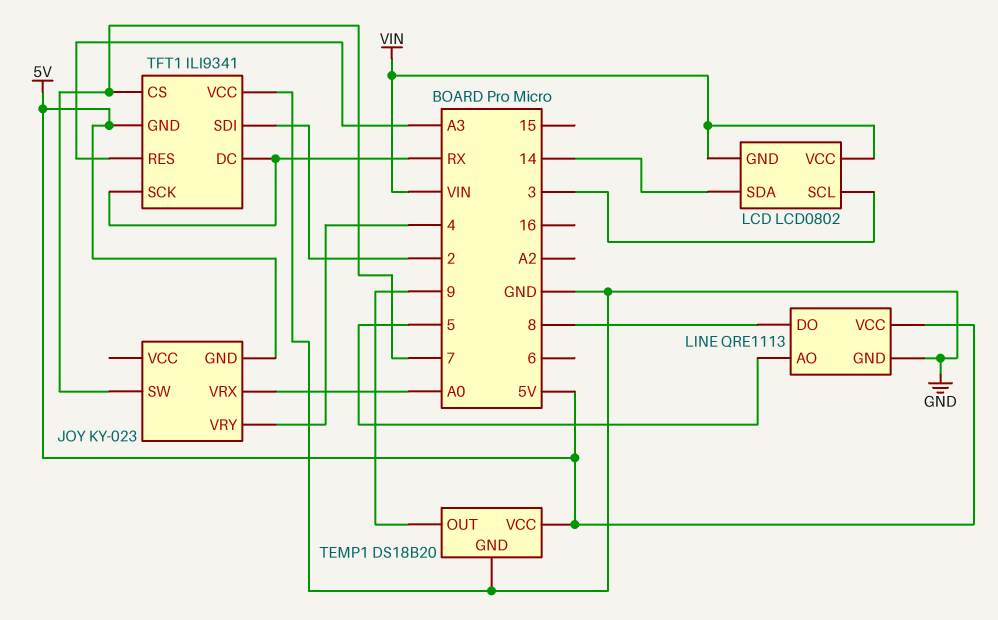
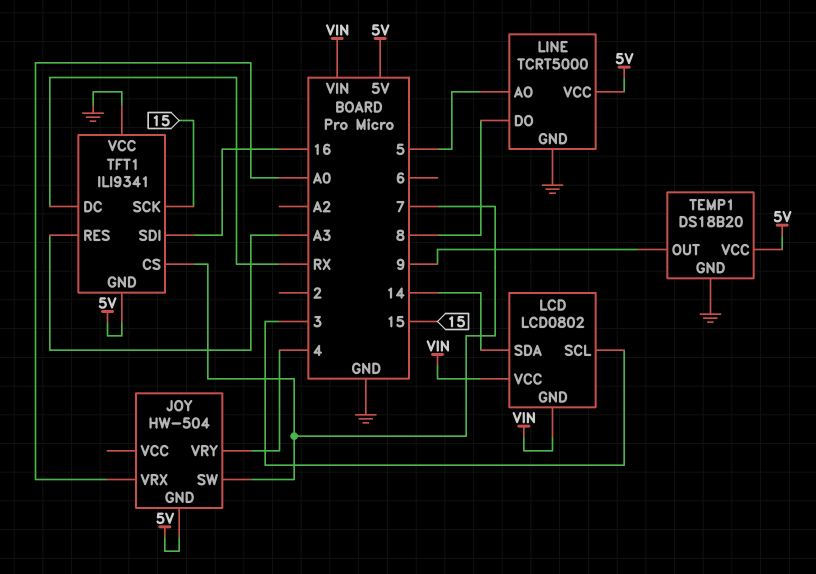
JOY: KY-023 -> HW-504
LINE: QRE1113 -> TCRT5000
TFT1 pin SCK: RX -> 15
TFT1 pin SDI: 2 -> 16

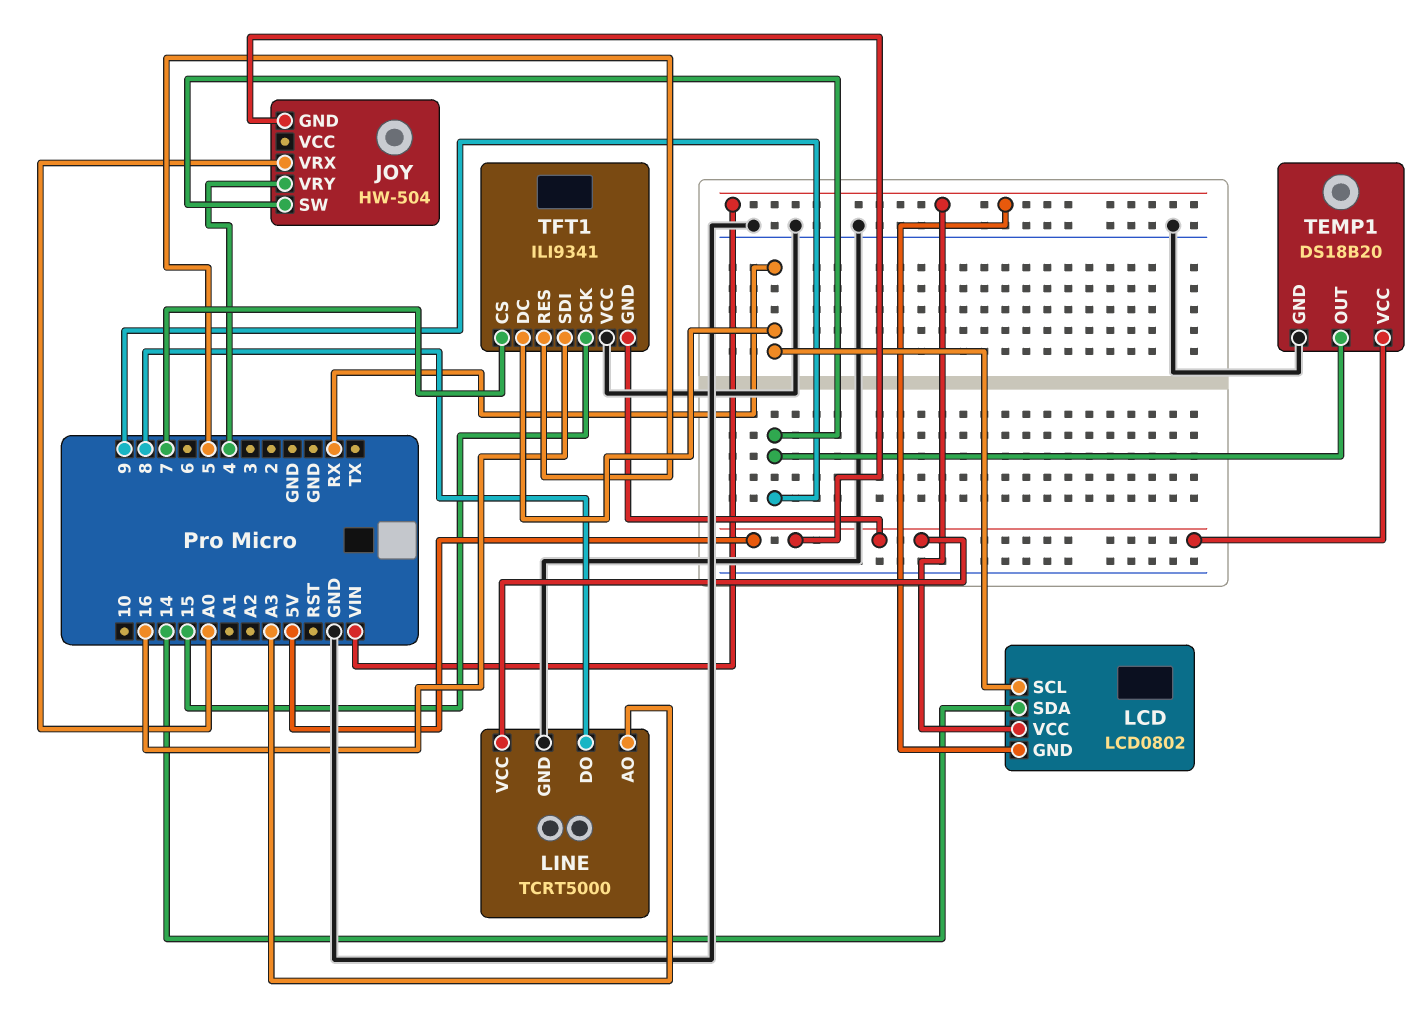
JOY pin SW: 7 -> 9
LCD pin SCL: 3 -> RX
LINE pin AO: 5 -> A3
TFT1 pin RES: A3 -> 5

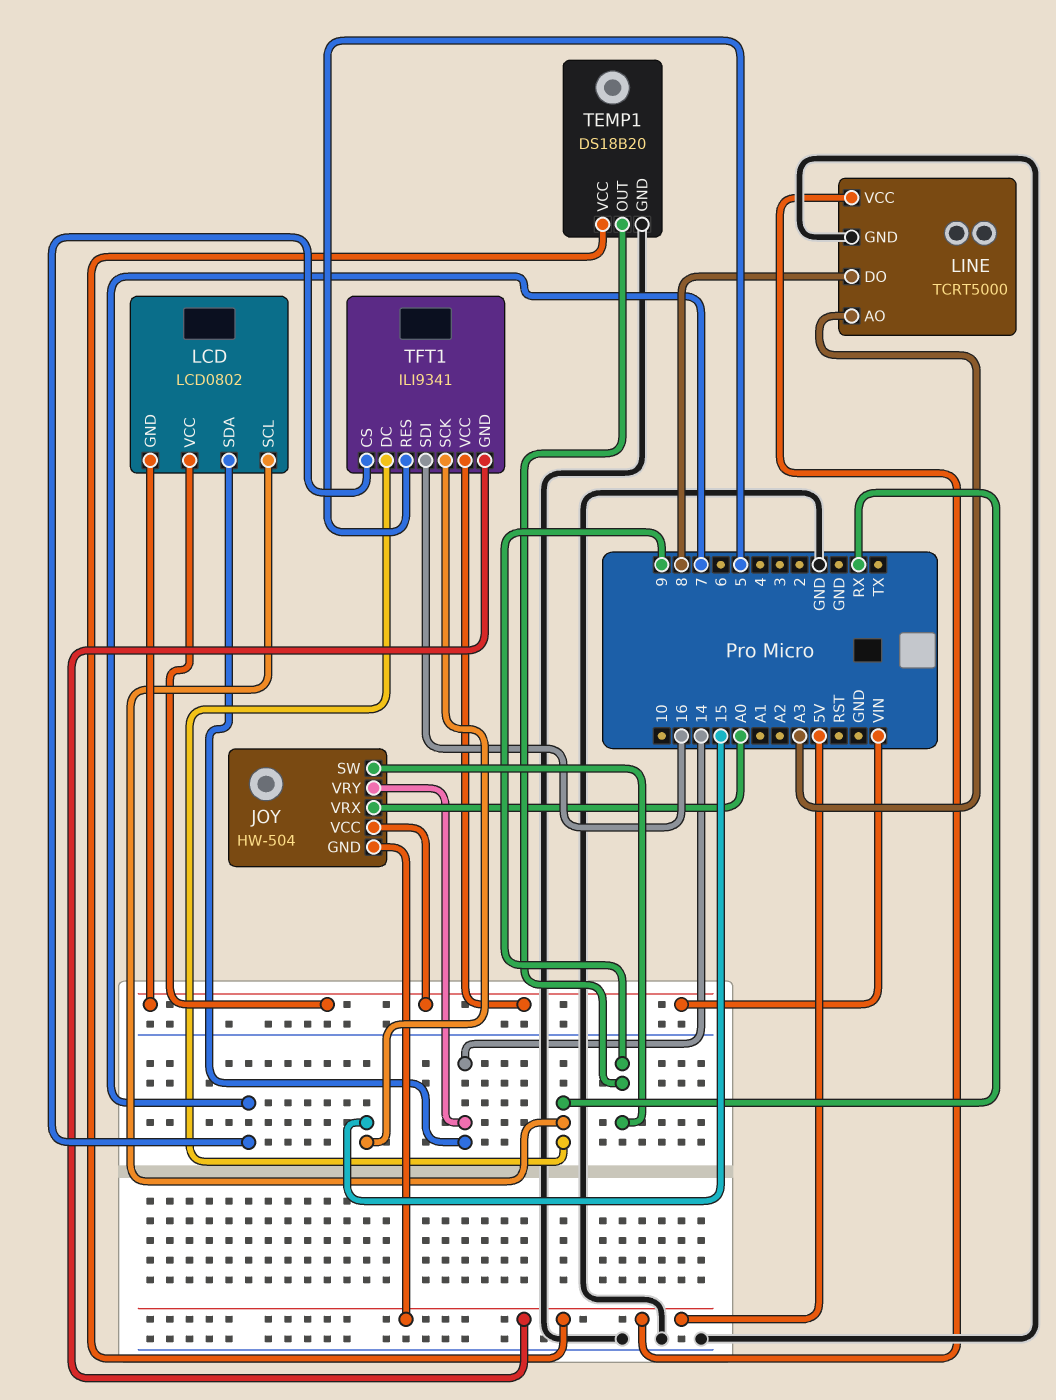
JOY pin VCC: none -> VIN
JOY pin VRY: 4 -> 14
TFT1 pin VCC: GND -> VIN

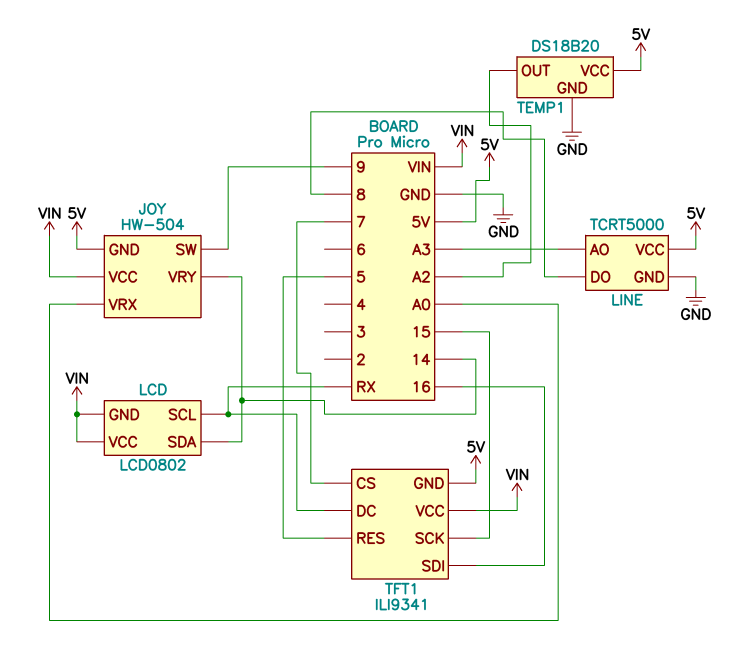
TEMP1 pin OUT: 9 -> A2

